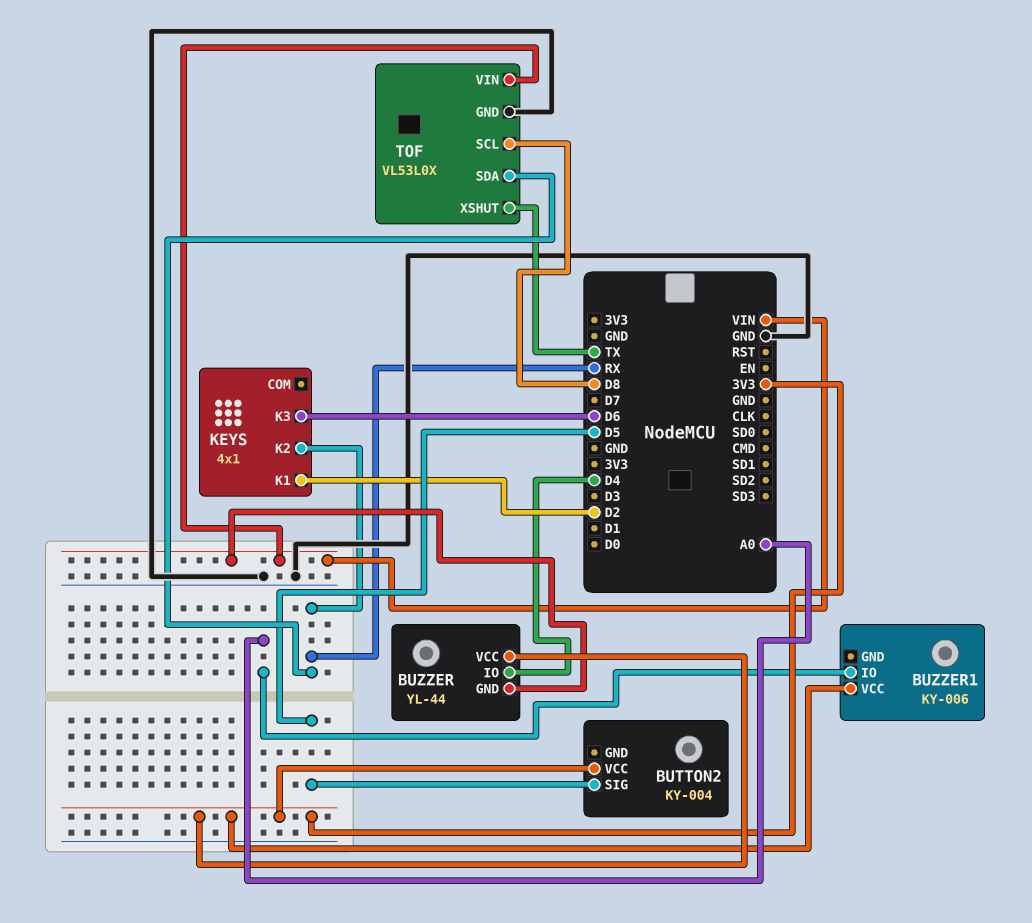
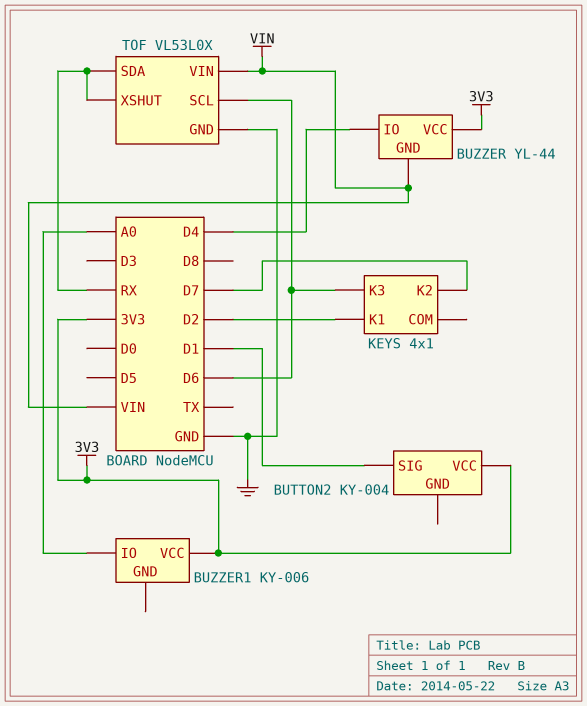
BUTTON2 pin SIG: D5 -> D1
KEYS pin K2: RX -> D7
TOF pin SCL: D8 -> D6
TOF pin XSHUT: TX -> RX

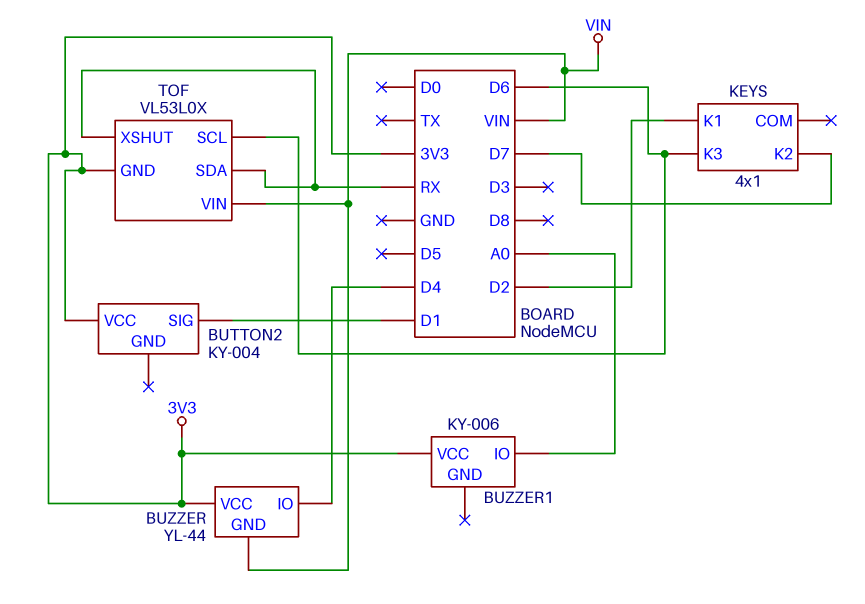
TOF pin GND: GND -> 3V3

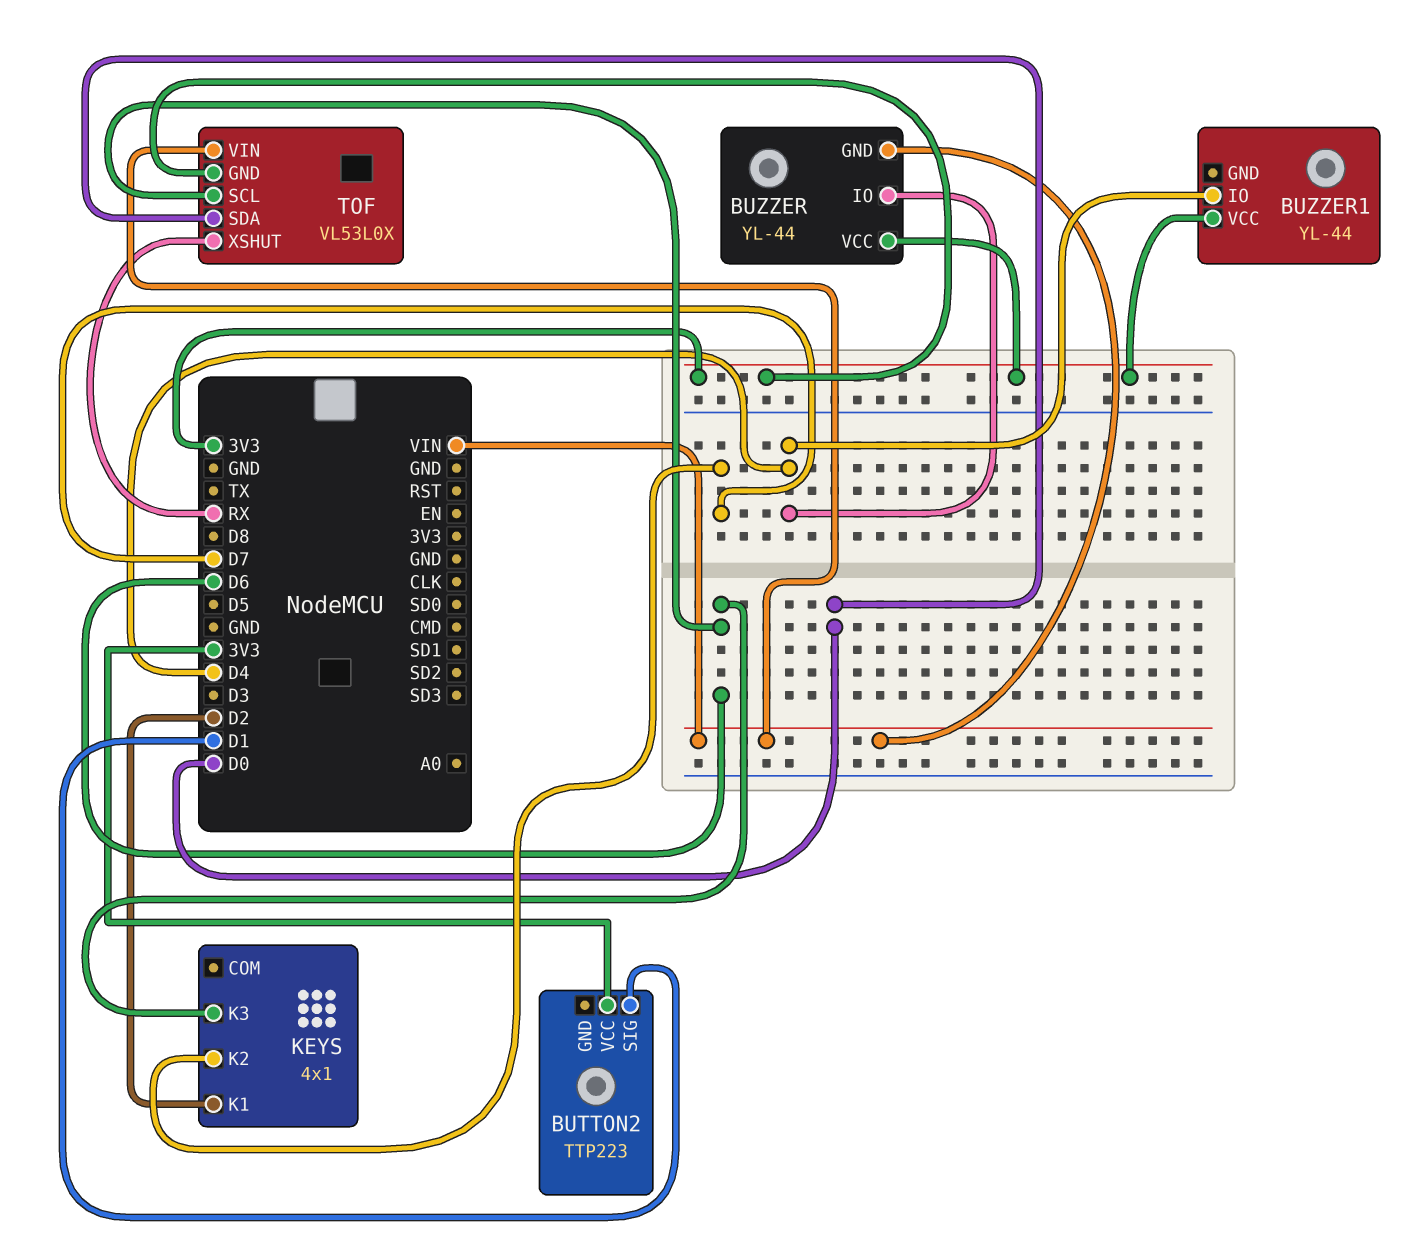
BUTTON2: KY-004 -> TTP223
BUZZER1: KY-006 -> YL-44
BUZZER1 pin IO: A0 -> D4
TOF pin SDA: RX -> D0

